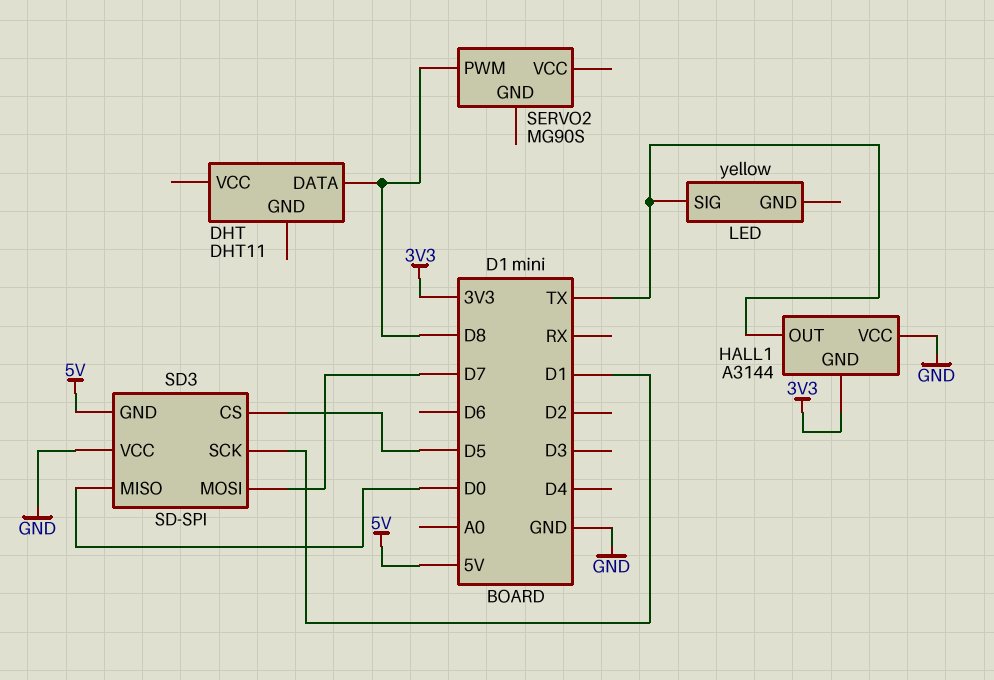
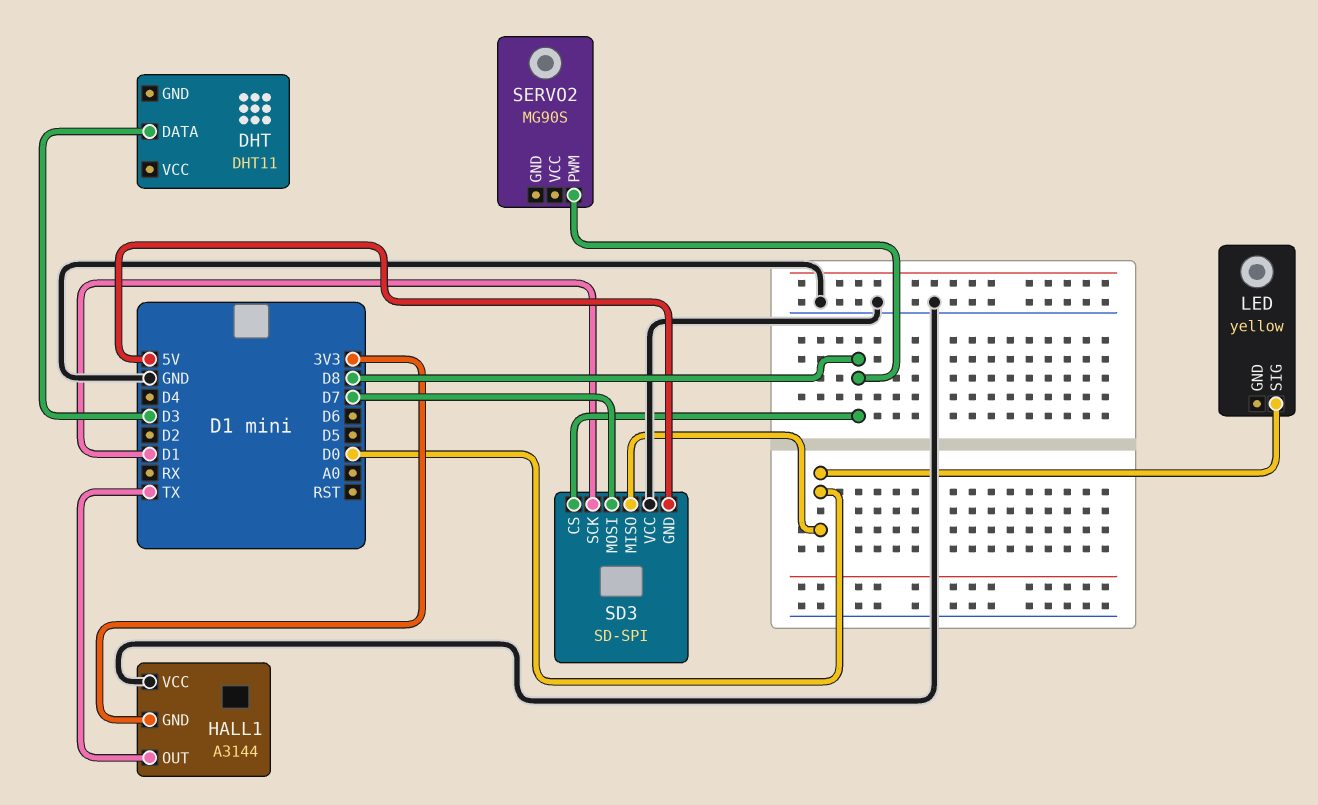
DHT pin DATA: D8 -> D3
LED pin SIG: TX -> D0
SD3 pin CS: D5 -> D8

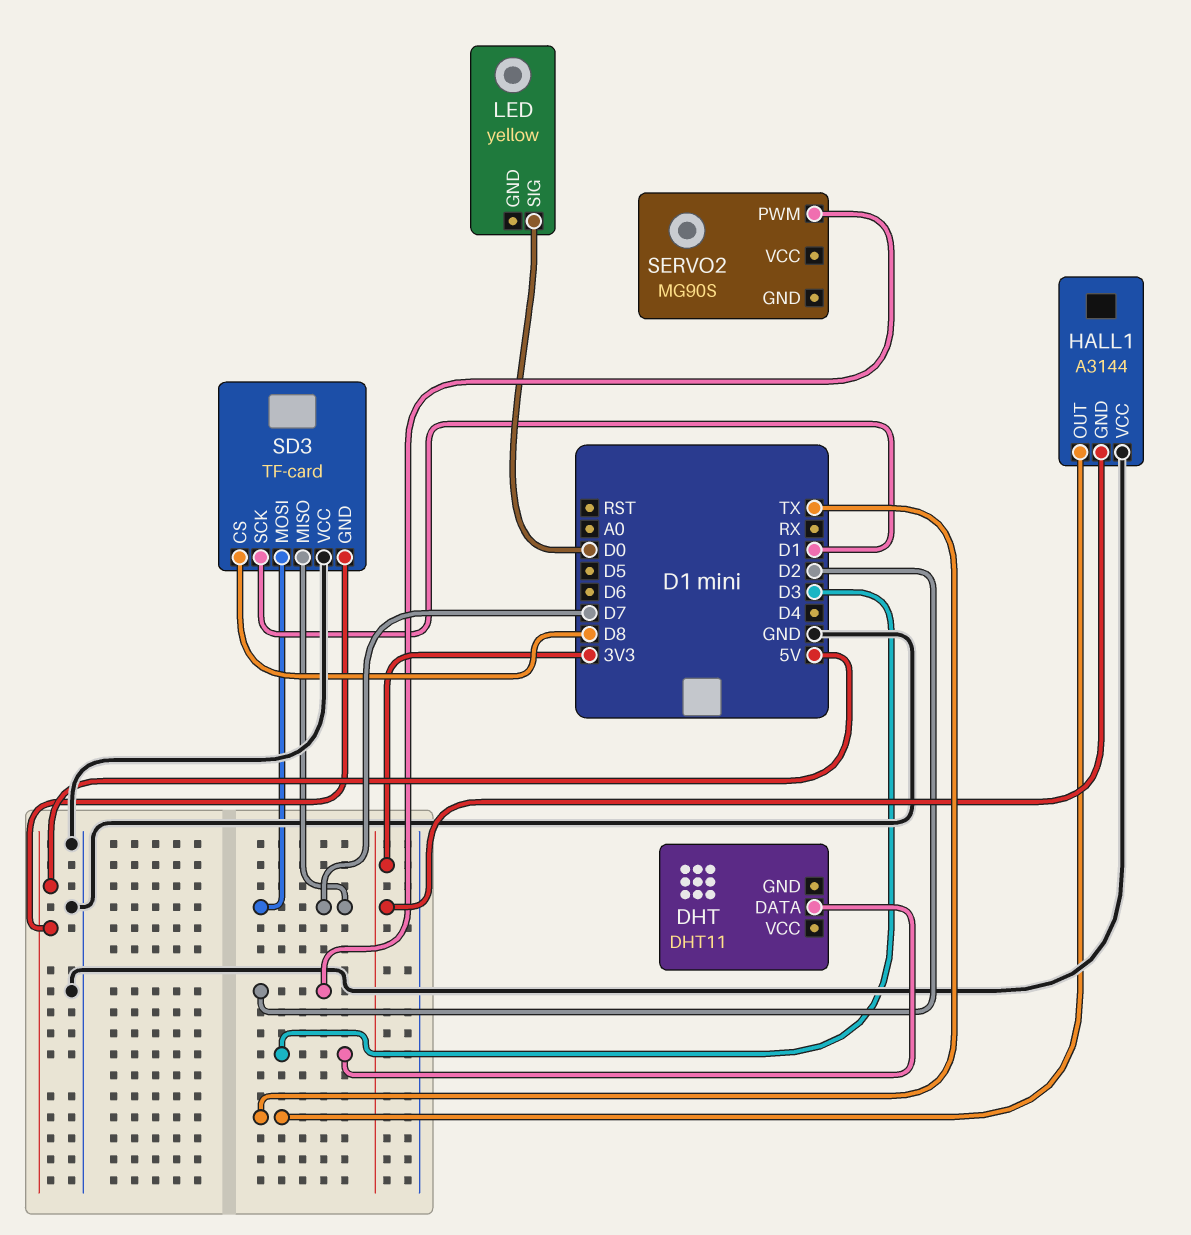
SD3: SD-SPI -> TF-card
SD3 pin MISO: D0 -> D7
SERVO2 pin PWM: D8 -> D2

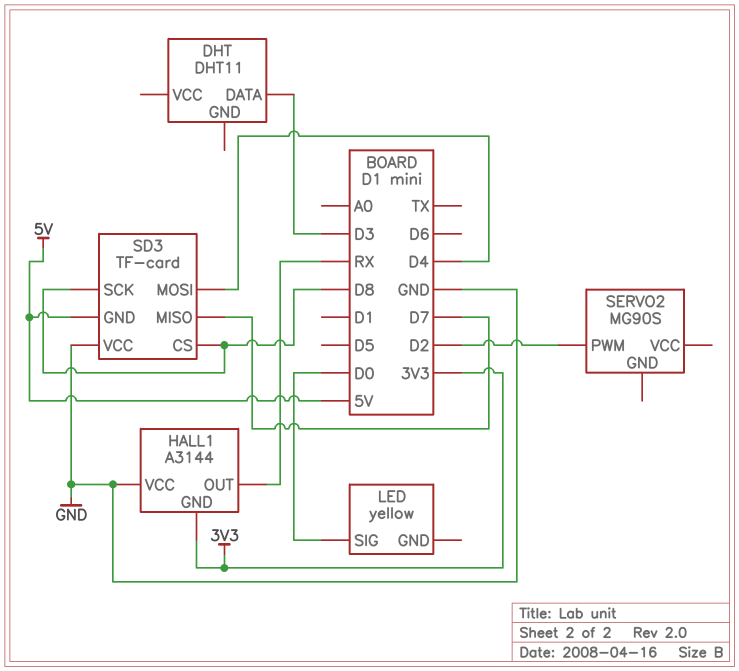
HALL1 pin OUT: TX -> RX
SD3 pin MOSI: D7 -> D4
SD3 pin SCK: D1 -> D8

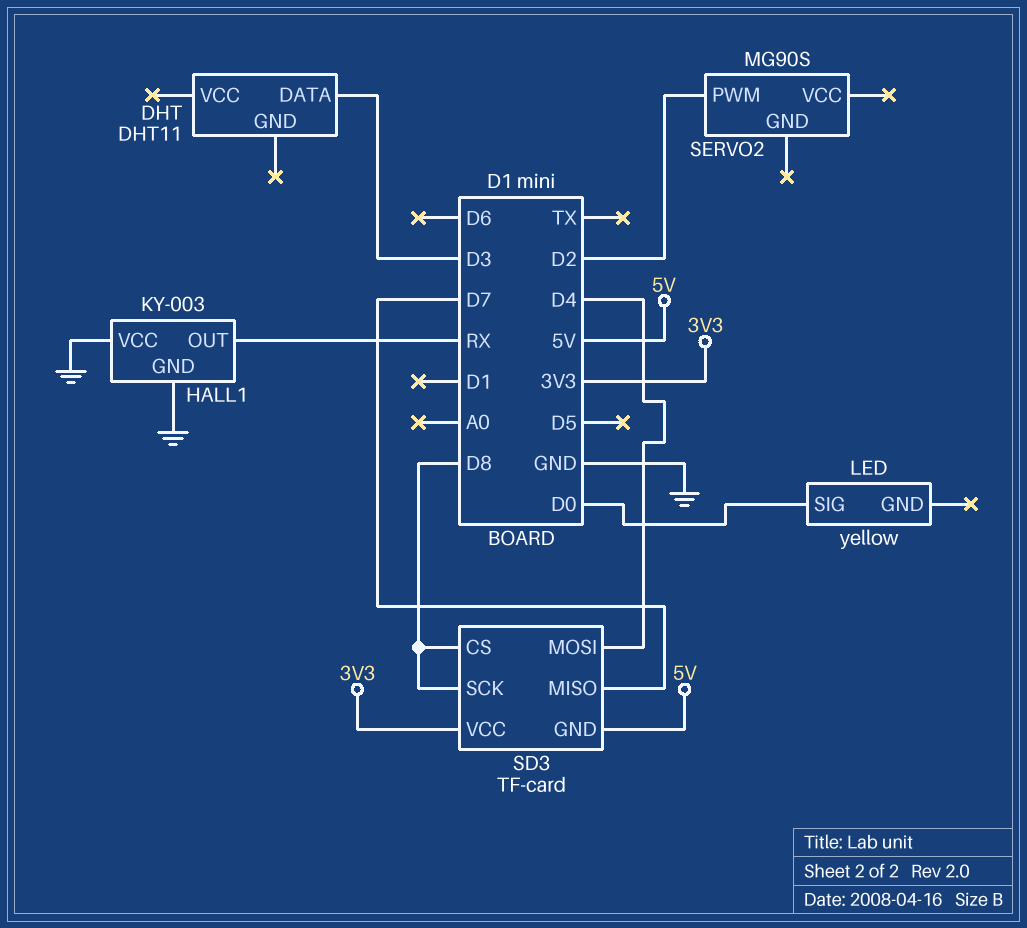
HALL1: A3144 -> KY-003
HALL1 pin GND: 3V3 -> GND
SD3 pin VCC: GND -> 3V3

